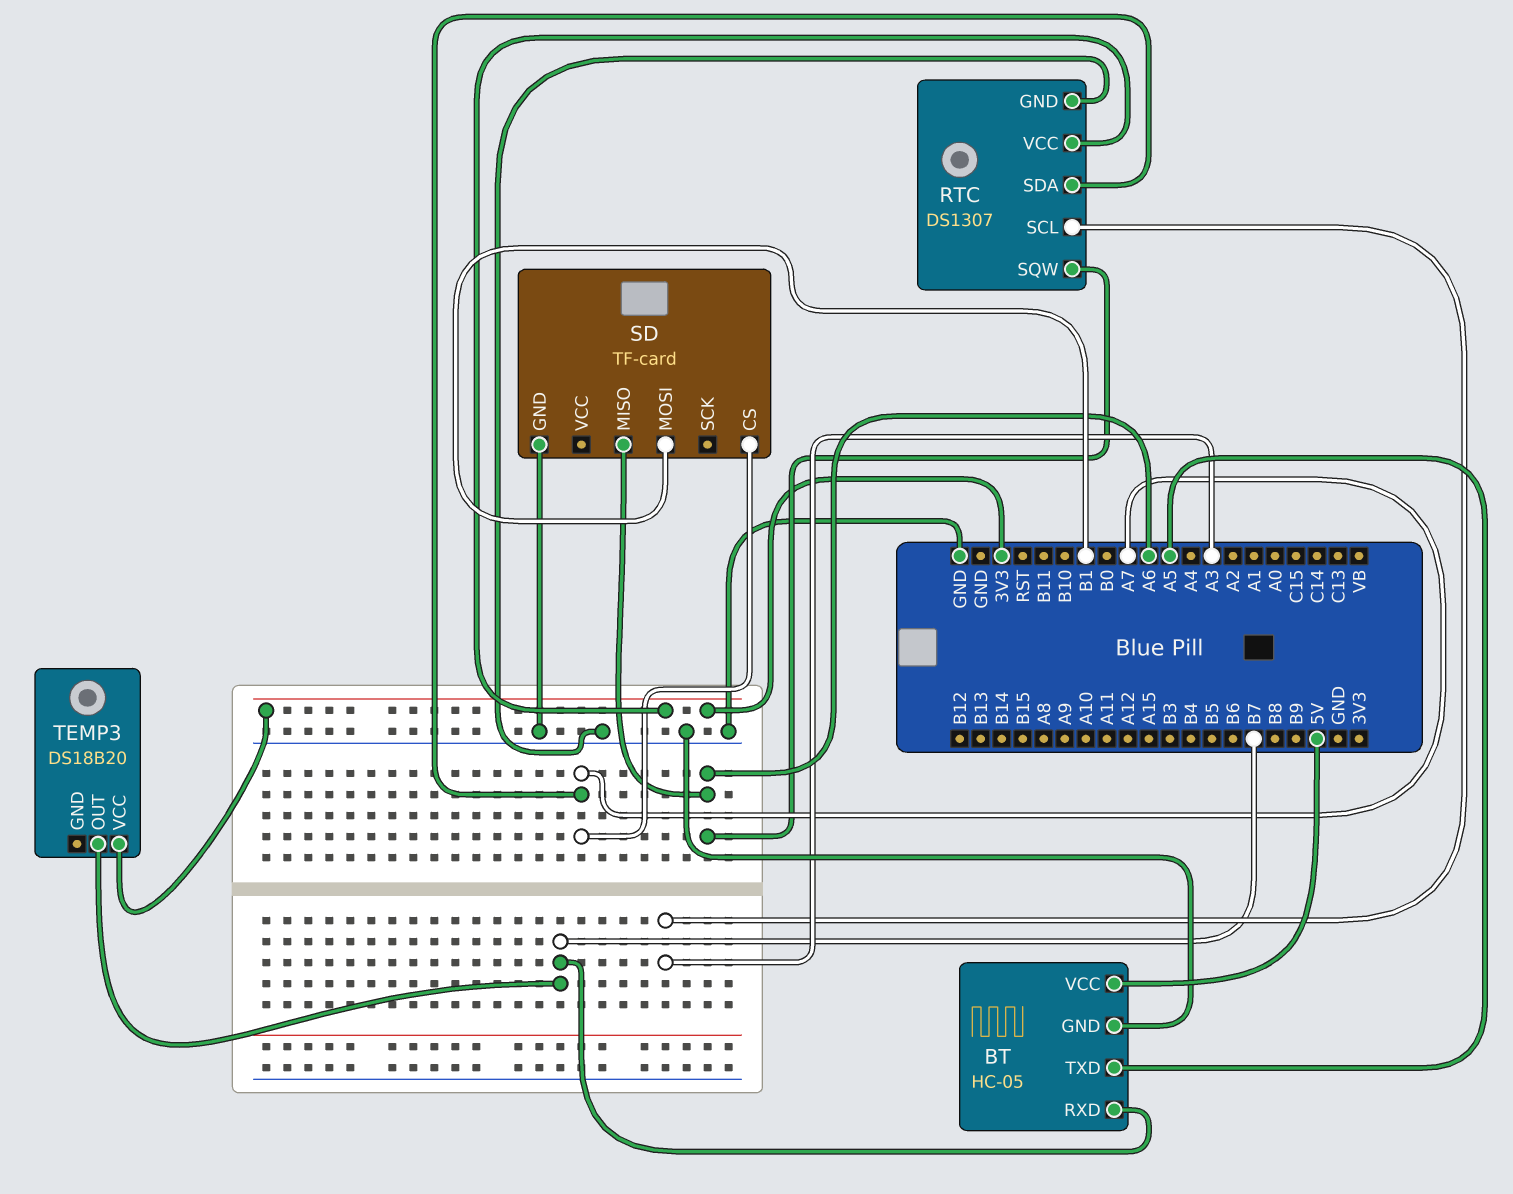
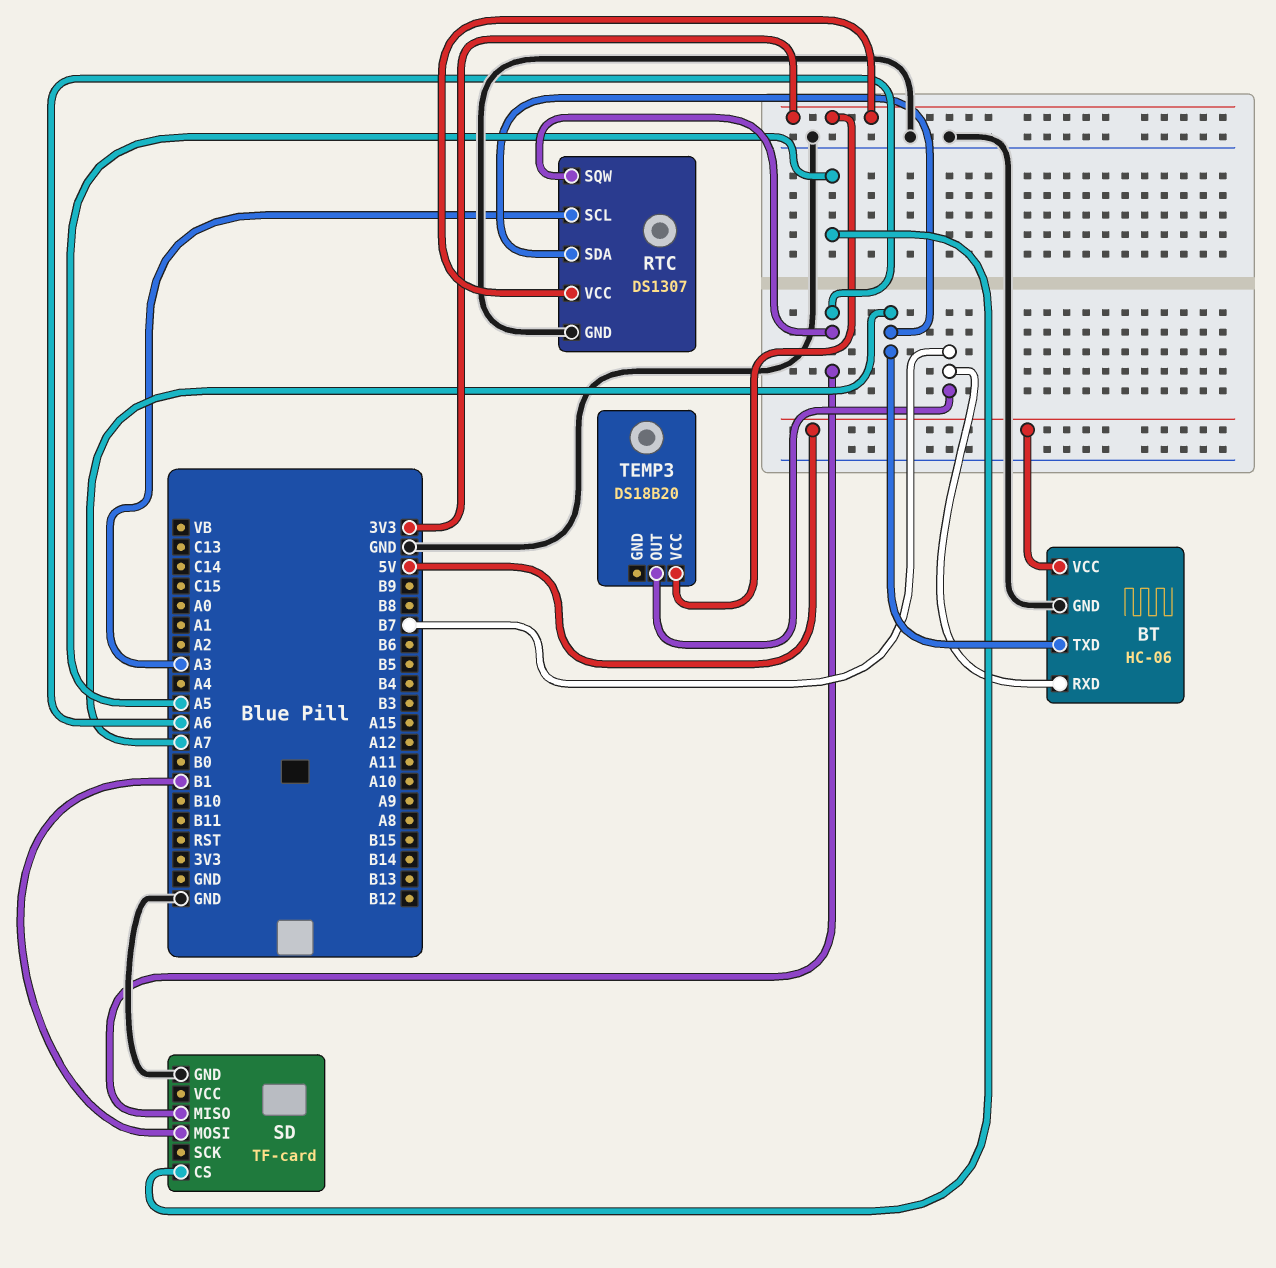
BT: HC-05 -> HC-06
BT pin TXD: A5 -> A7
SD pin CS: A7 -> A5

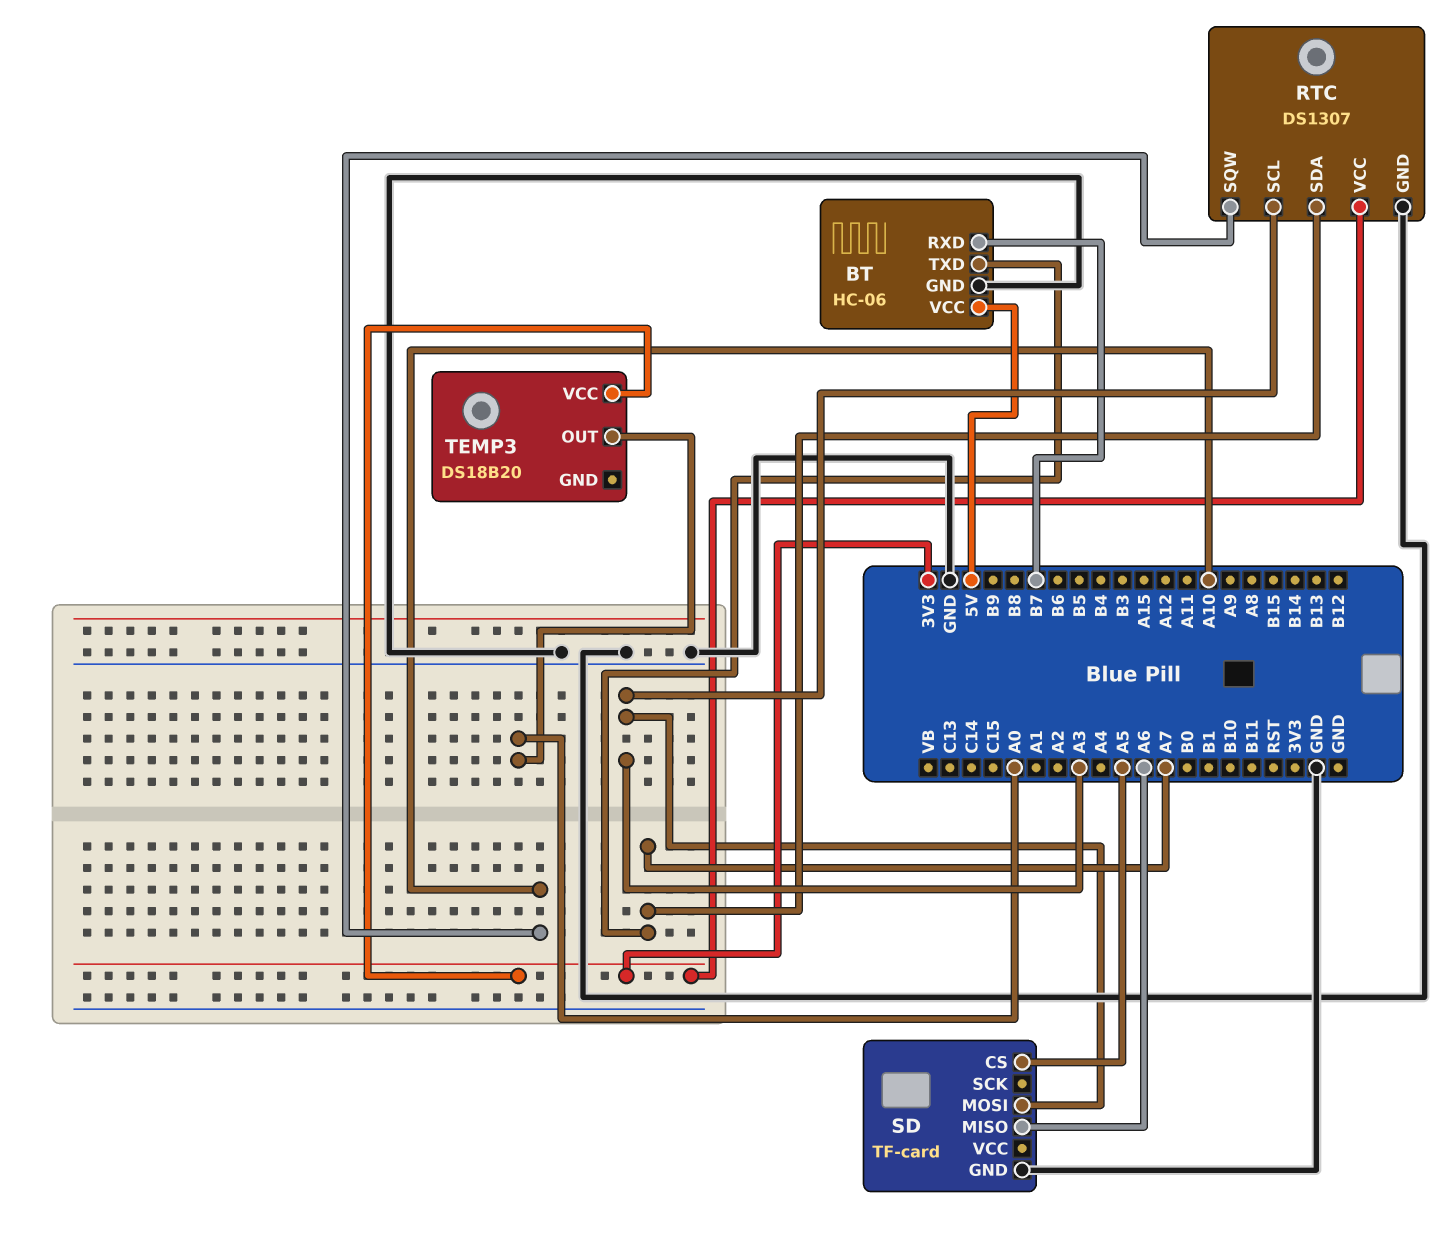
RTC pin SQW: A6 -> A10
SD pin MOSI: B1 -> A3
TEMP3 pin OUT: B7 -> A0

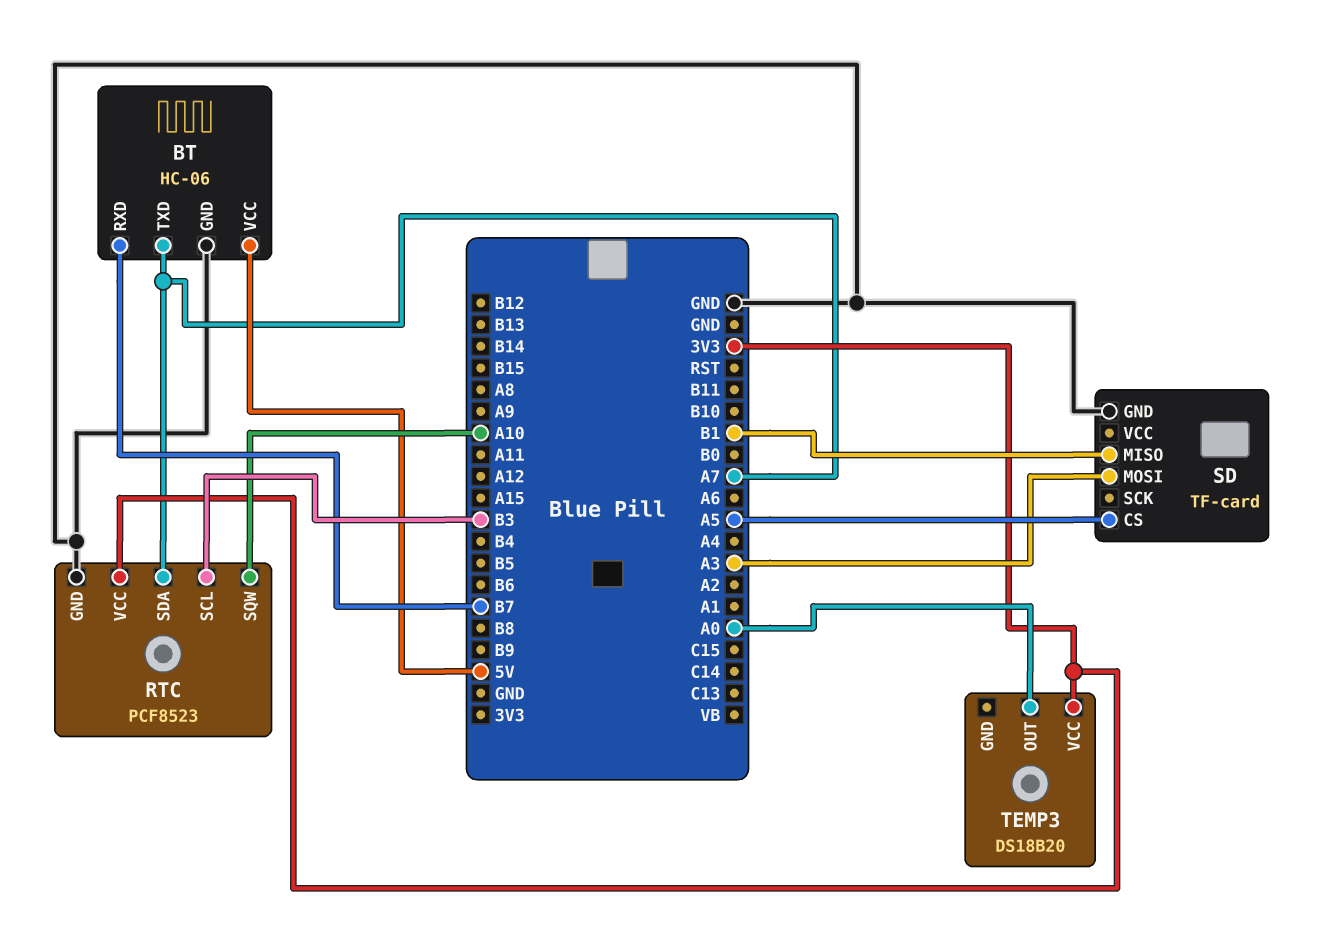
RTC: DS1307 -> PCF8523
RTC pin SCL: A3 -> B3
SD pin MISO: A6 -> B1

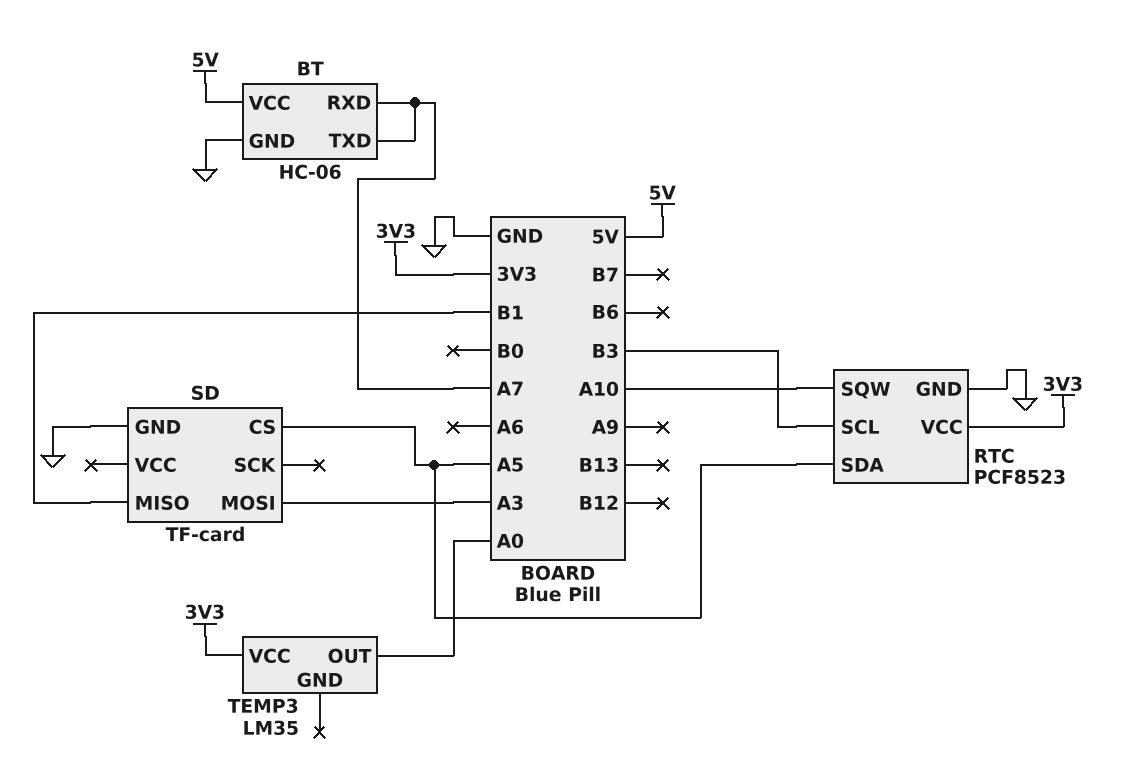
BT pin RXD: B7 -> A7
RTC pin SDA: A7 -> A5
TEMP3: DS18B20 -> LM35

